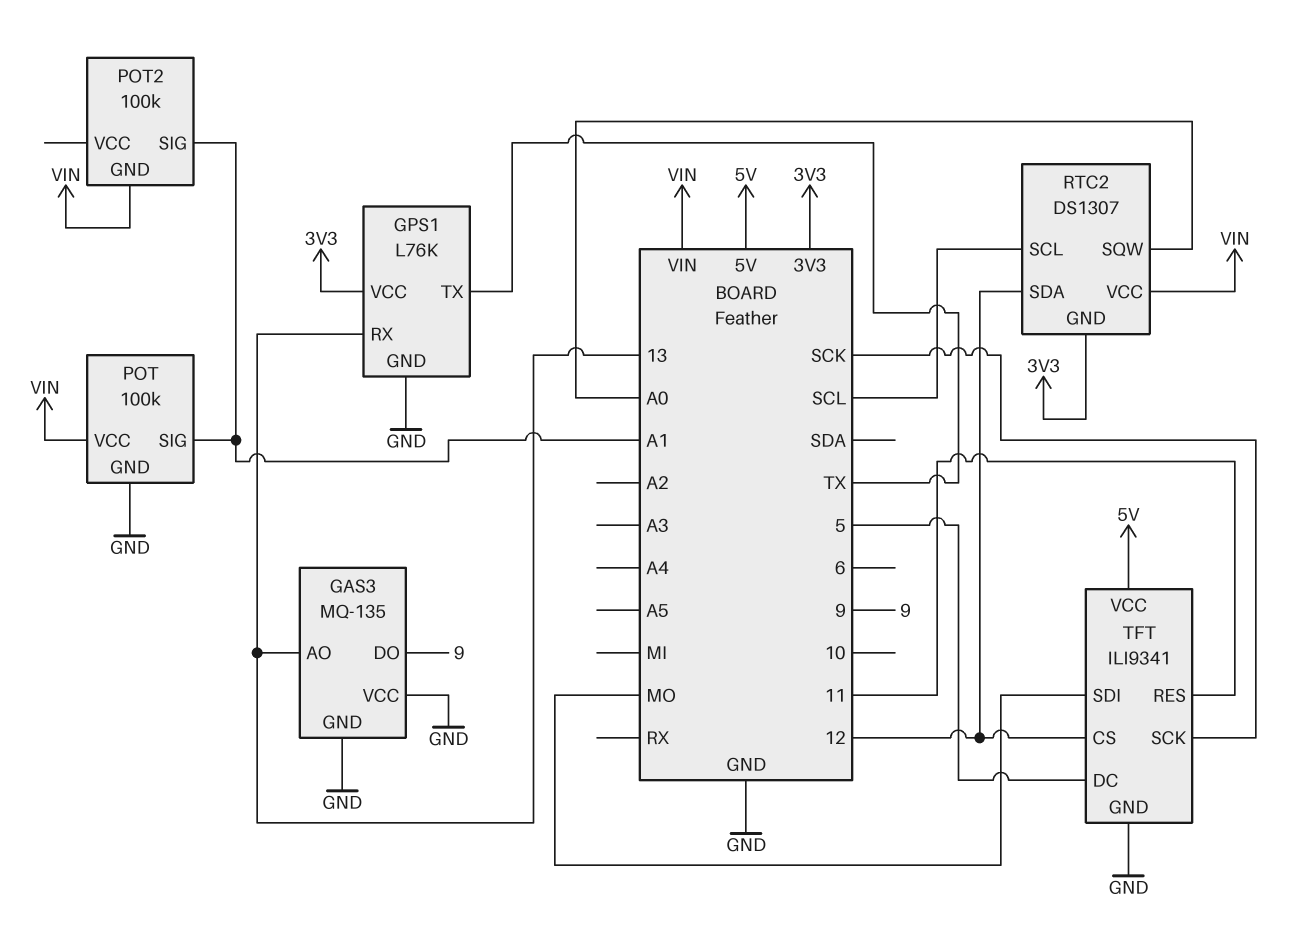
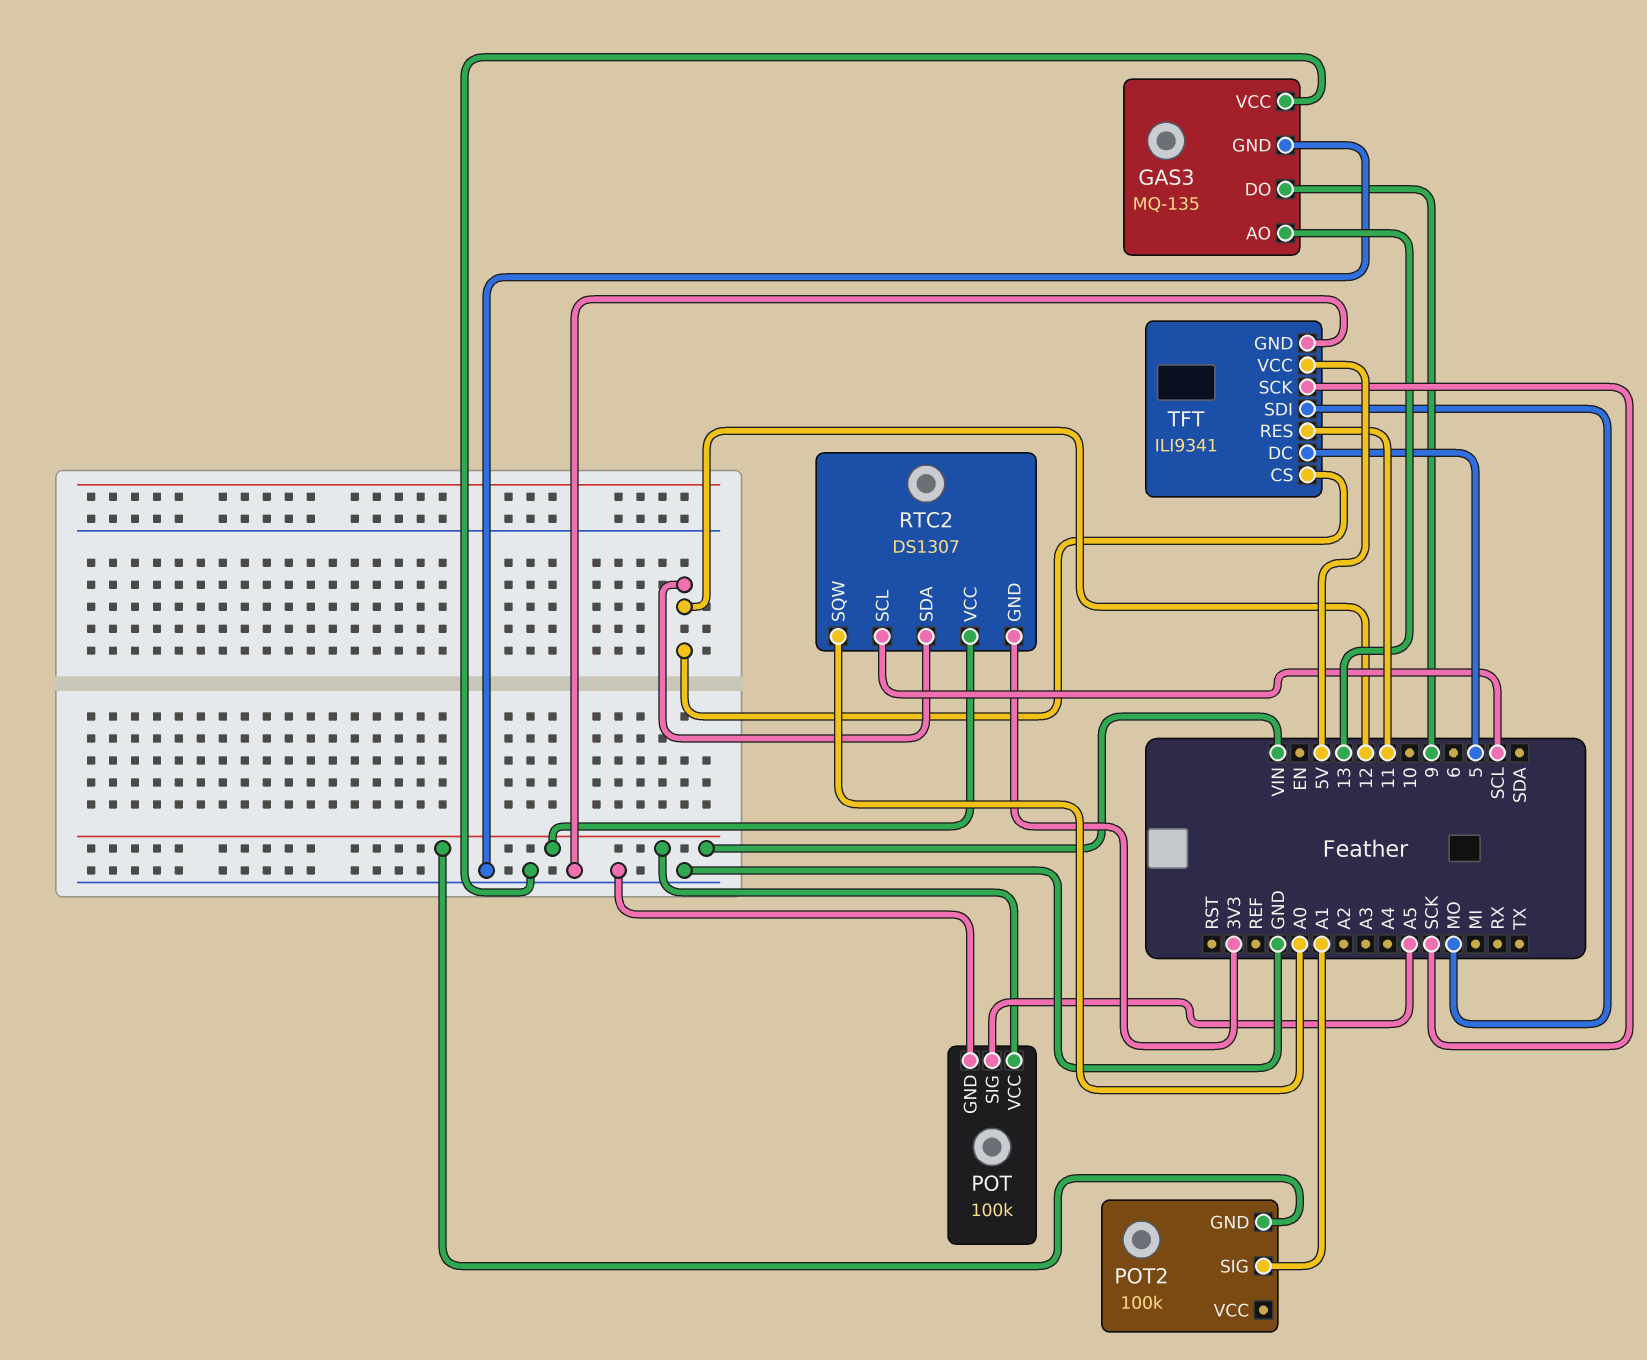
GPS1: L76K -> none
GPS1 pin GND: GND -> none
GPS1 pin RX: 13 -> none
GPS1 pin TX: TX -> none
GPS1 pin VCC: 3V3 -> none
POT pin SIG: A1 -> A5

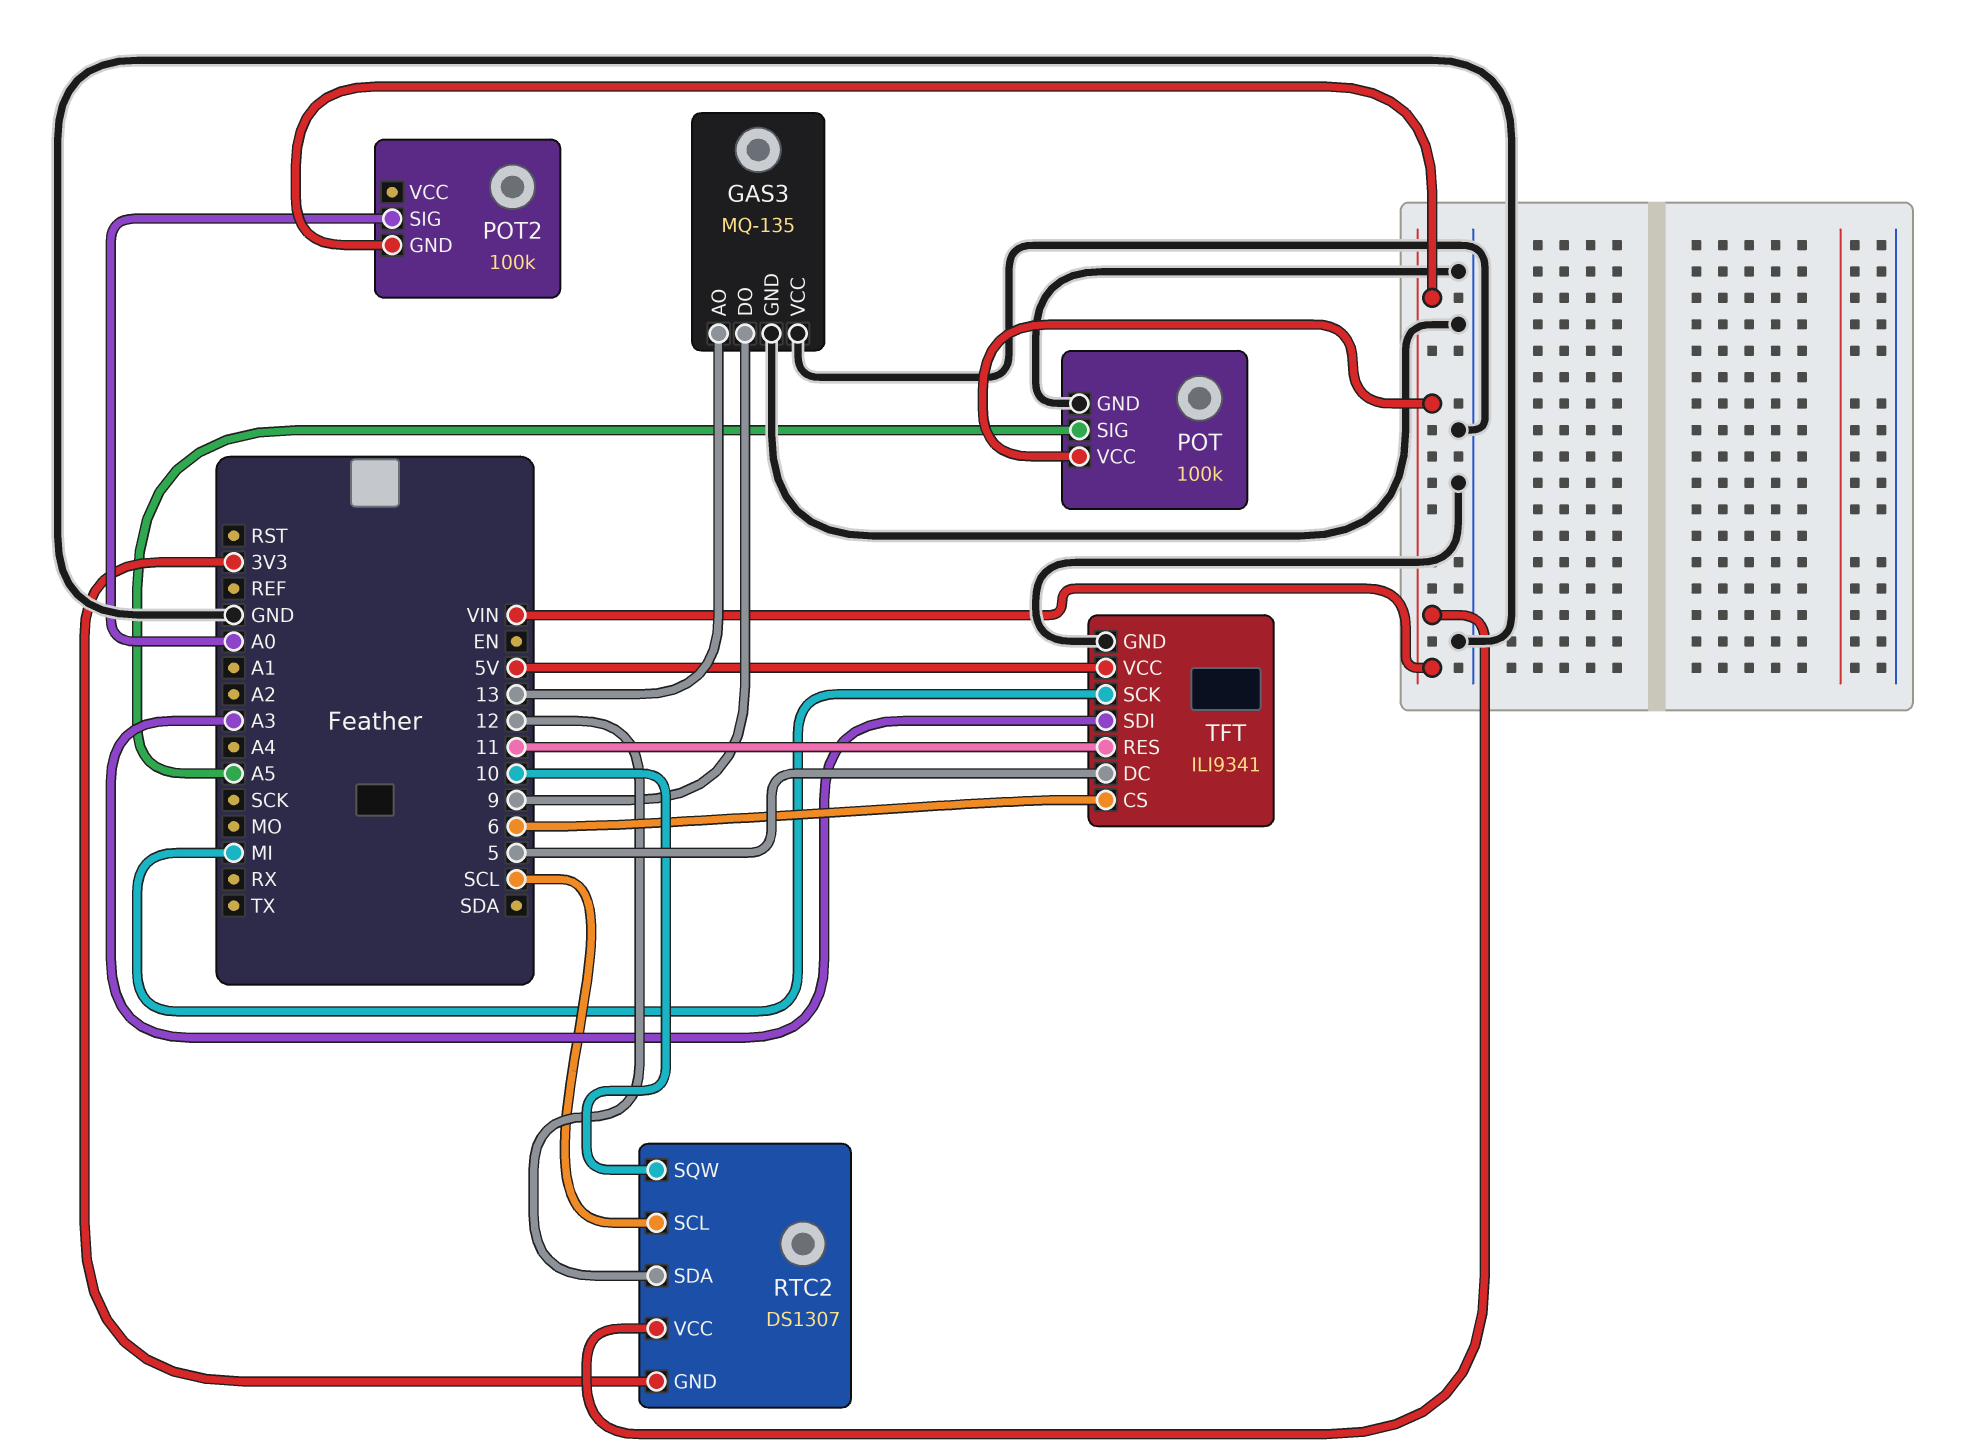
POT2 pin SIG: A1 -> A0
RTC2 pin SQW: A0 -> 10
TFT pin CS: 12 -> 6
TFT pin SCK: SCK -> MI
TFT pin SDI: MO -> A3

